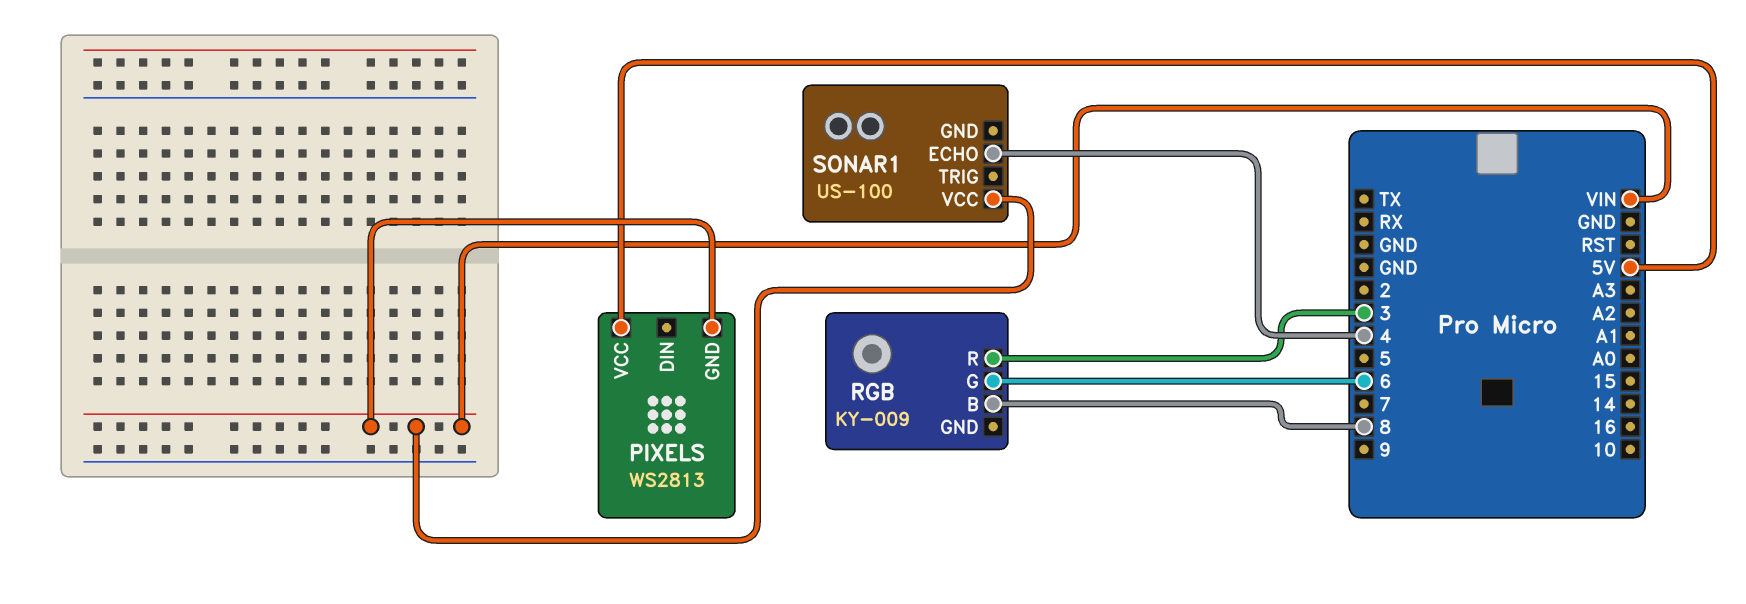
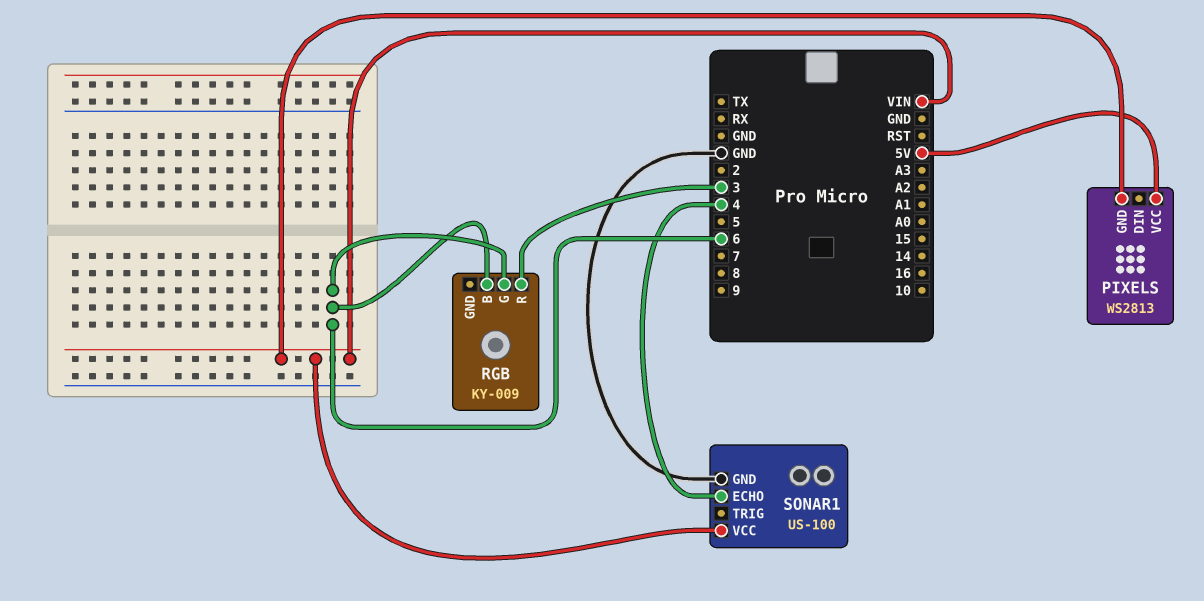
RGB pin B: 8 -> 6
SONAR1 pin GND: none -> GND

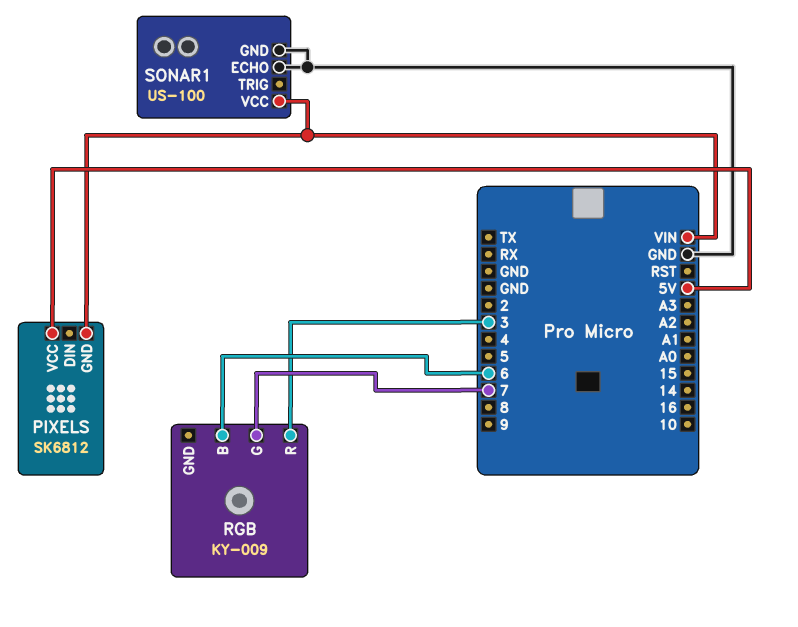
PIXELS: WS2813 -> SK6812
RGB pin G: 6 -> 7
SONAR1 pin ECHO: 4 -> GND

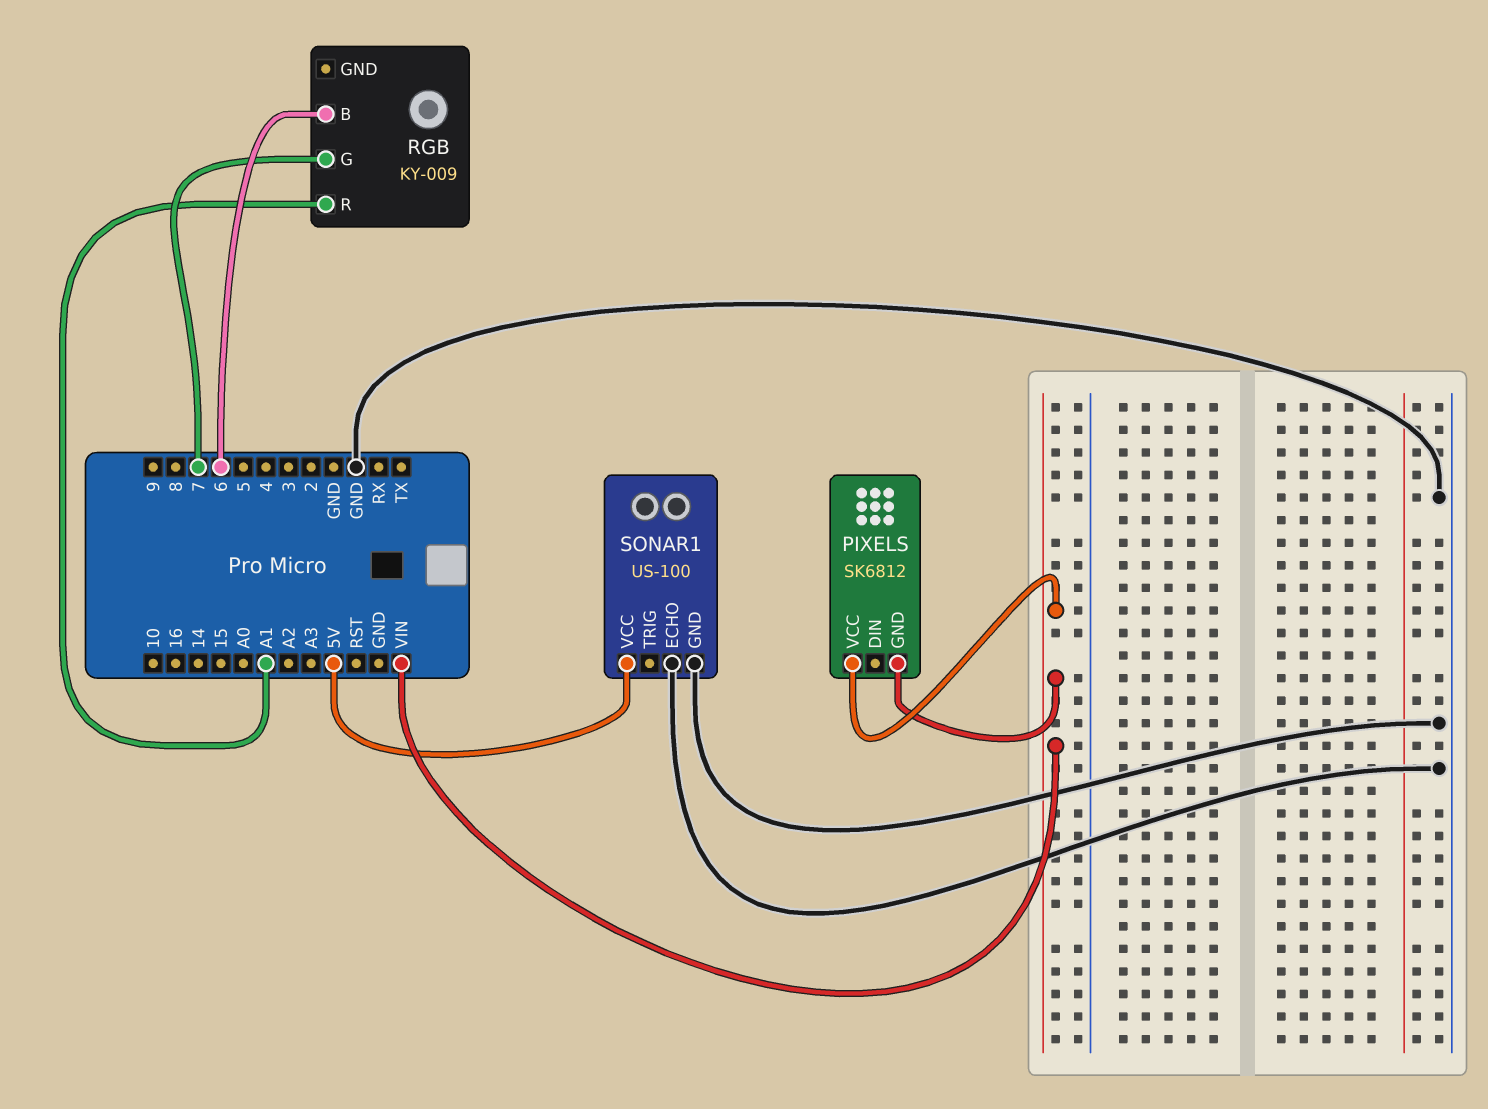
PIXELS pin VCC: 5V -> VIN
RGB pin R: 3 -> A1
SONAR1 pin VCC: VIN -> 5V

